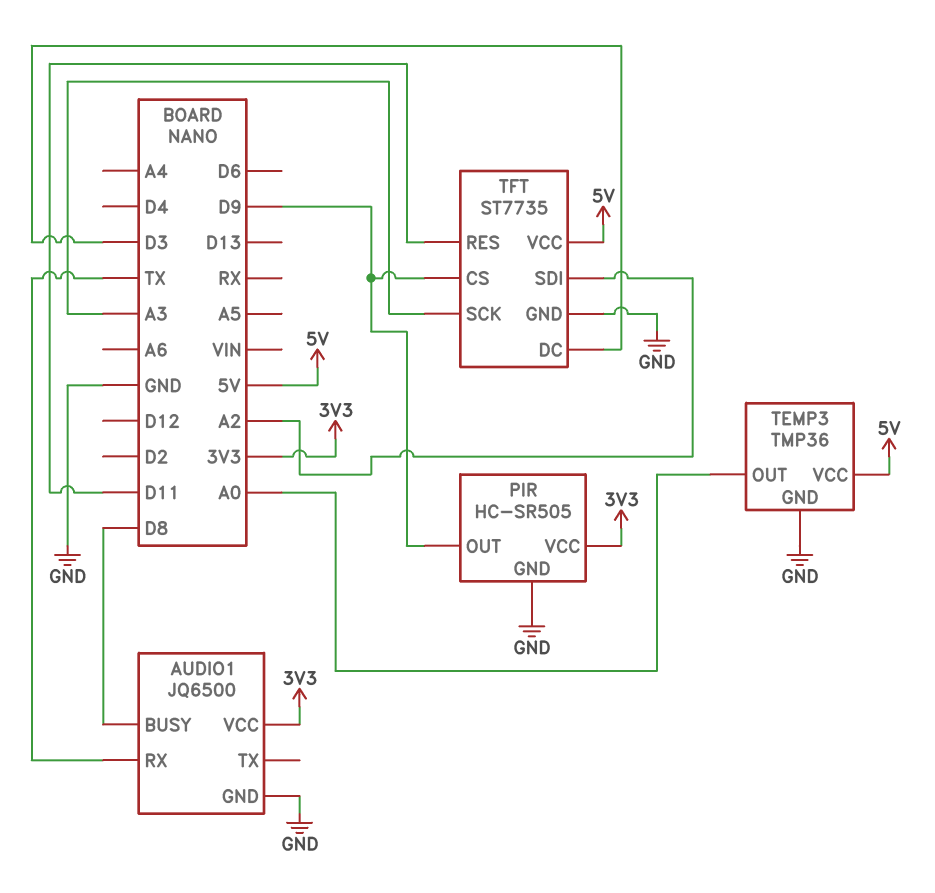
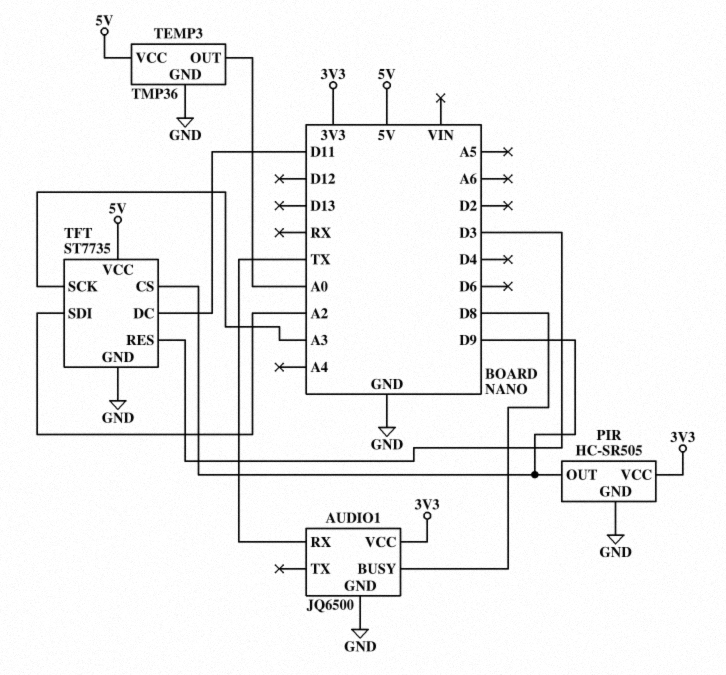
TFT pin DC: D3 -> D11
TFT pin RES: D11 -> D3

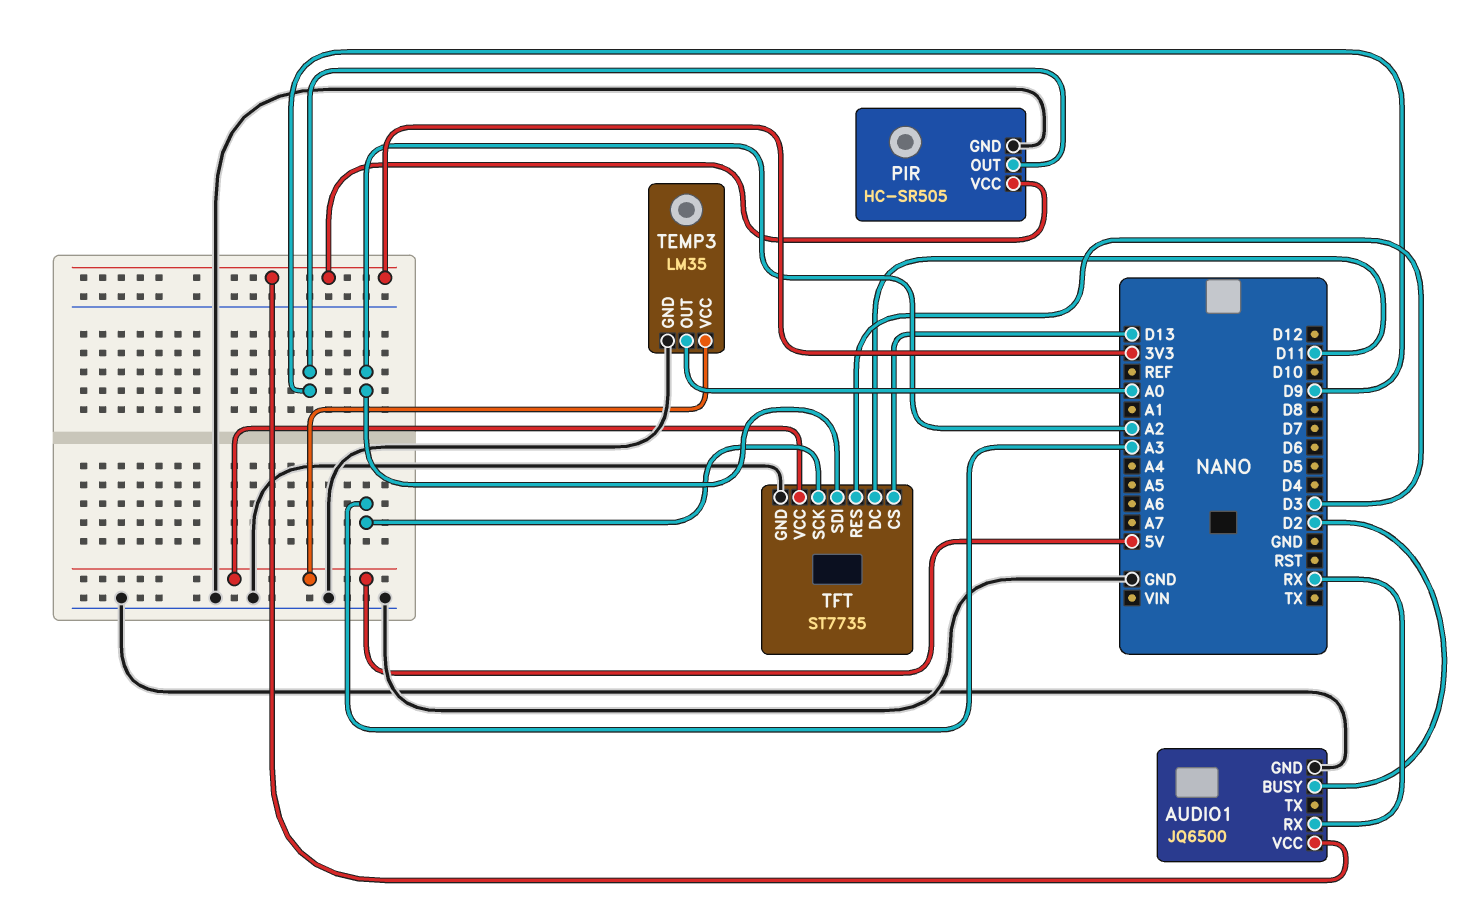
AUDIO1 pin BUSY: D8 -> D2
AUDIO1 pin RX: TX -> RX
TEMP3: TMP36 -> LM35
TFT pin CS: D9 -> D13

